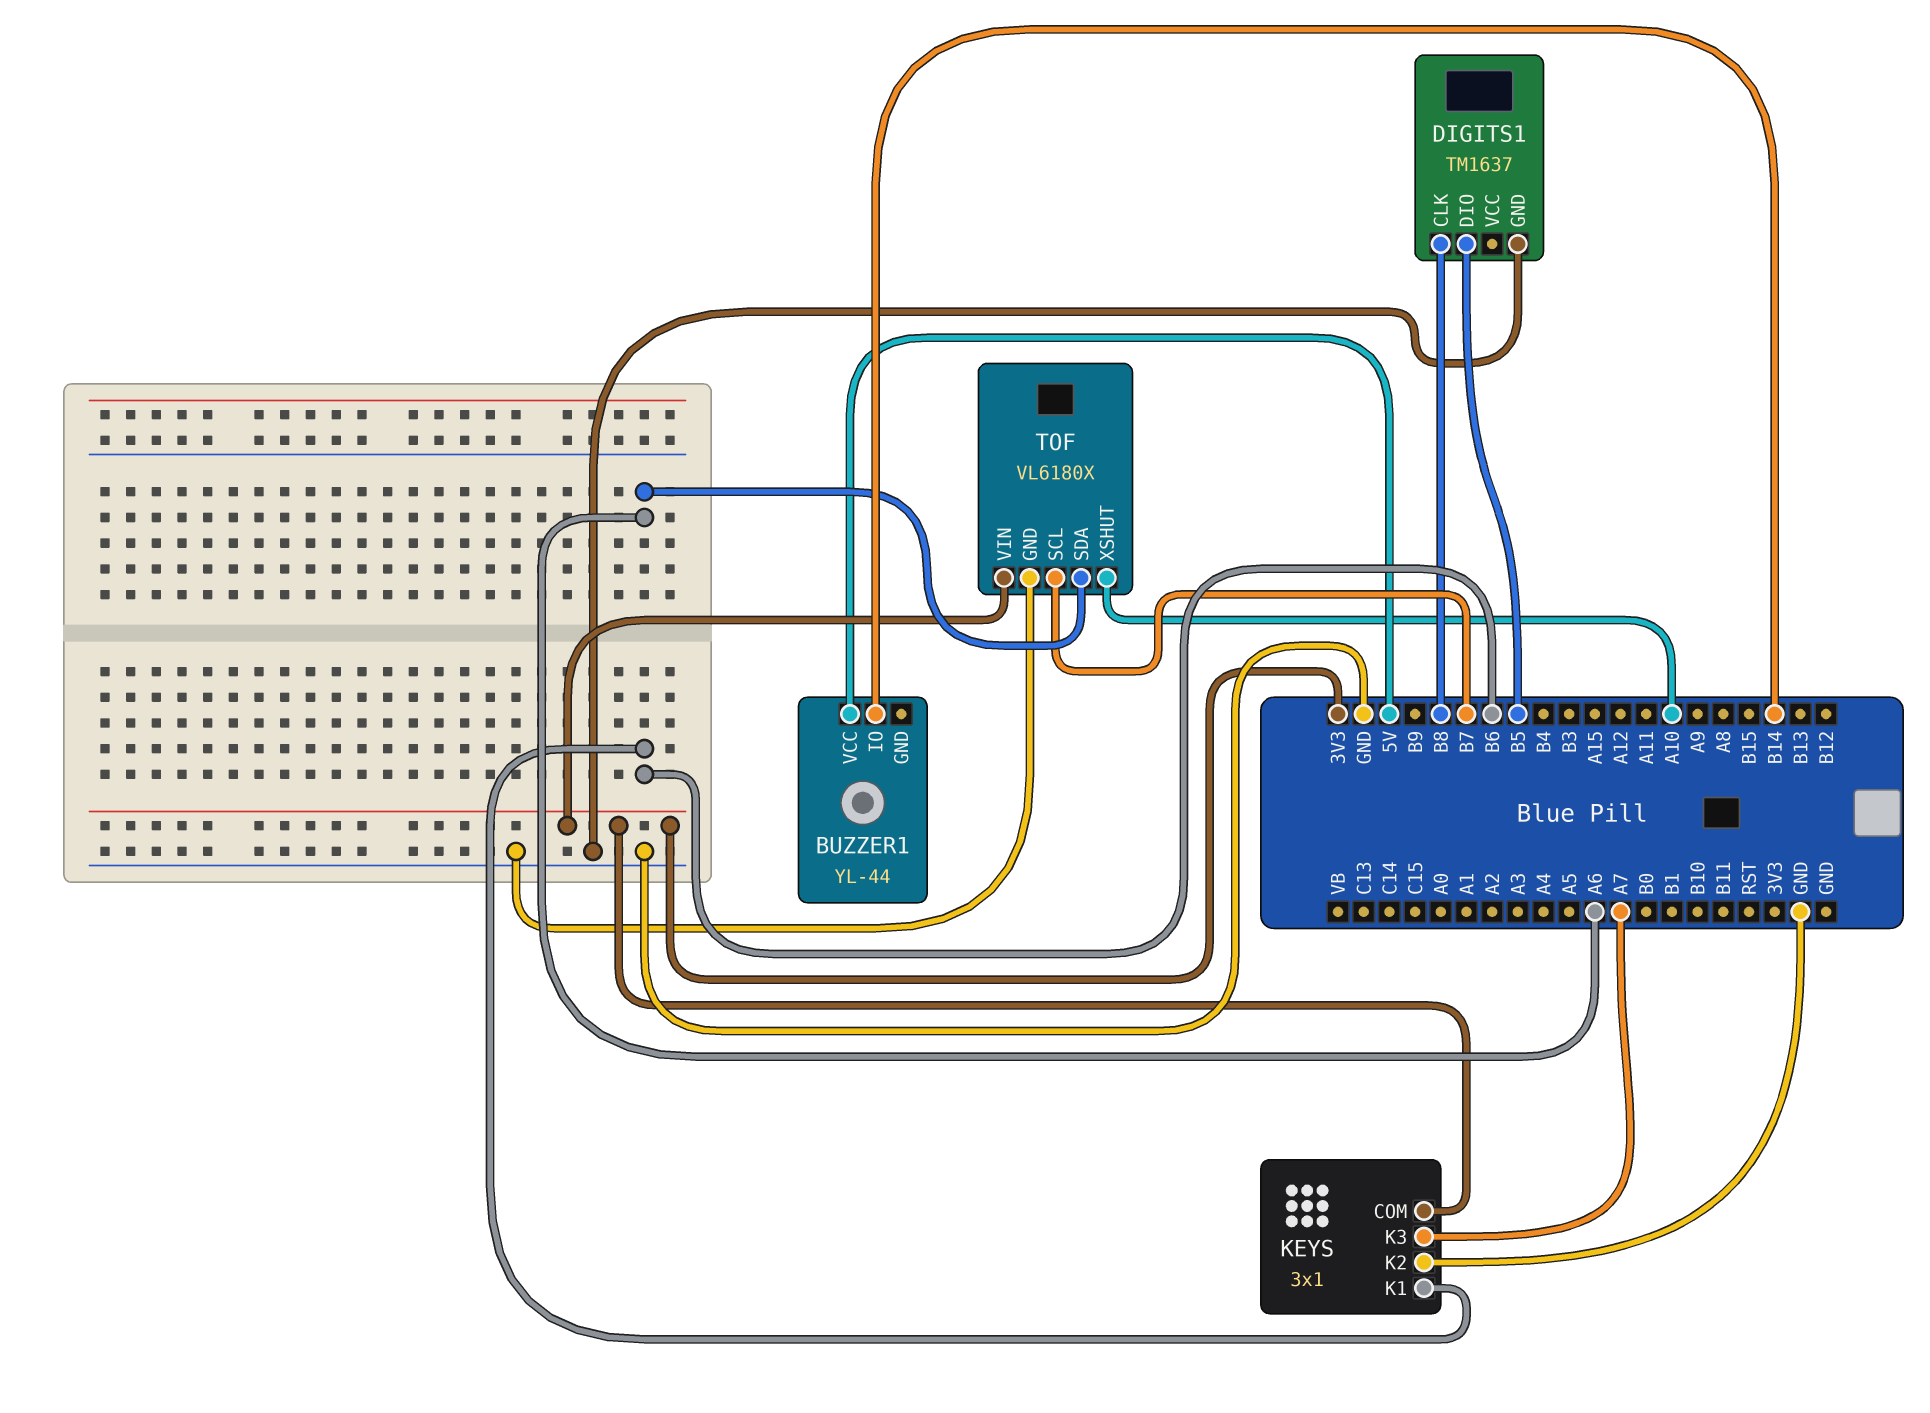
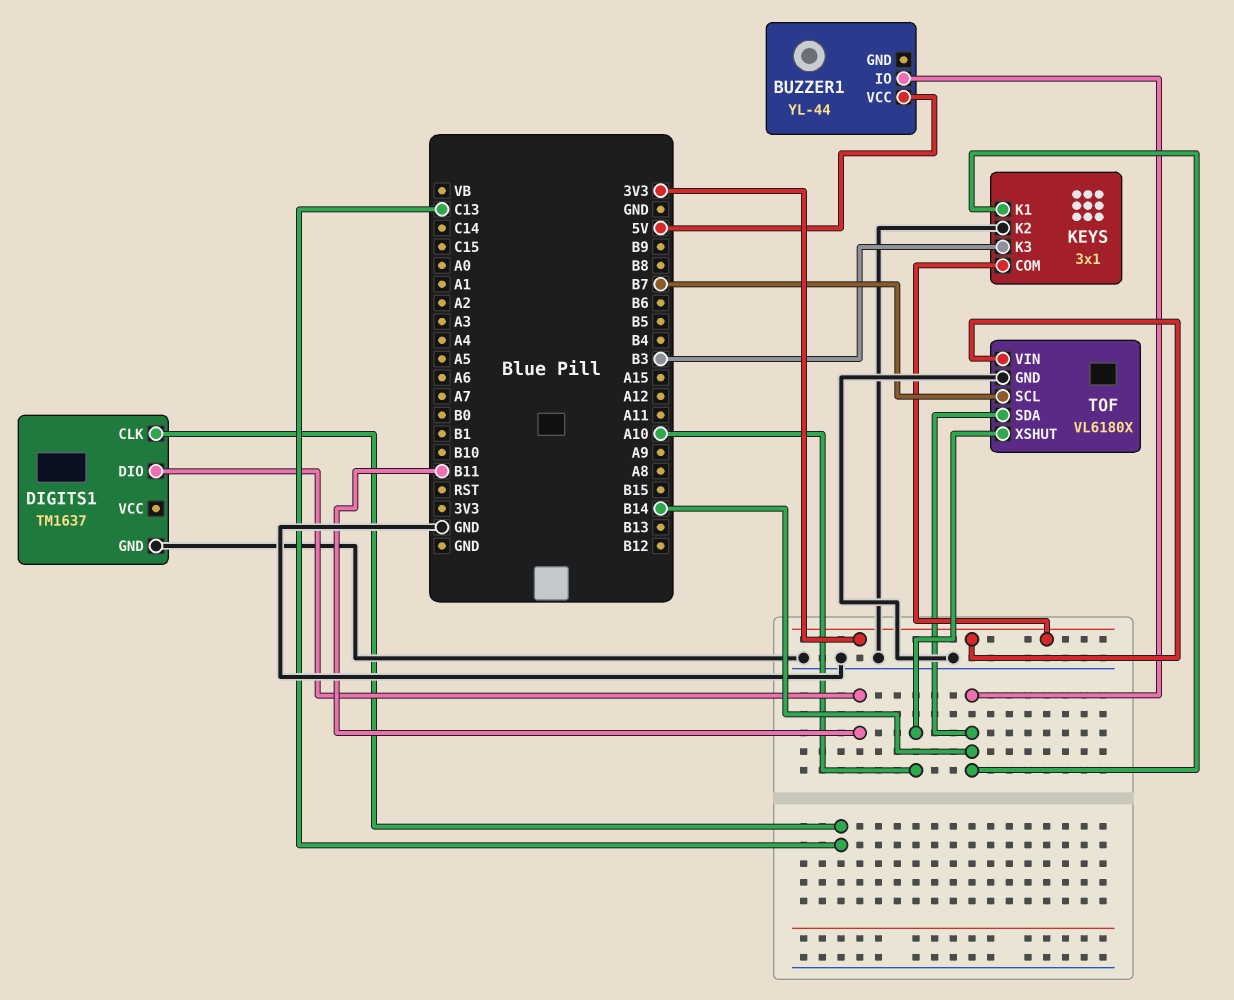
DIGITS1 pin CLK: B8 -> C13
DIGITS1 pin DIO: B5 -> B11
KEYS pin K1: B6 -> B14
KEYS pin K3: A7 -> B3
TOF pin SDA: A6 -> B14

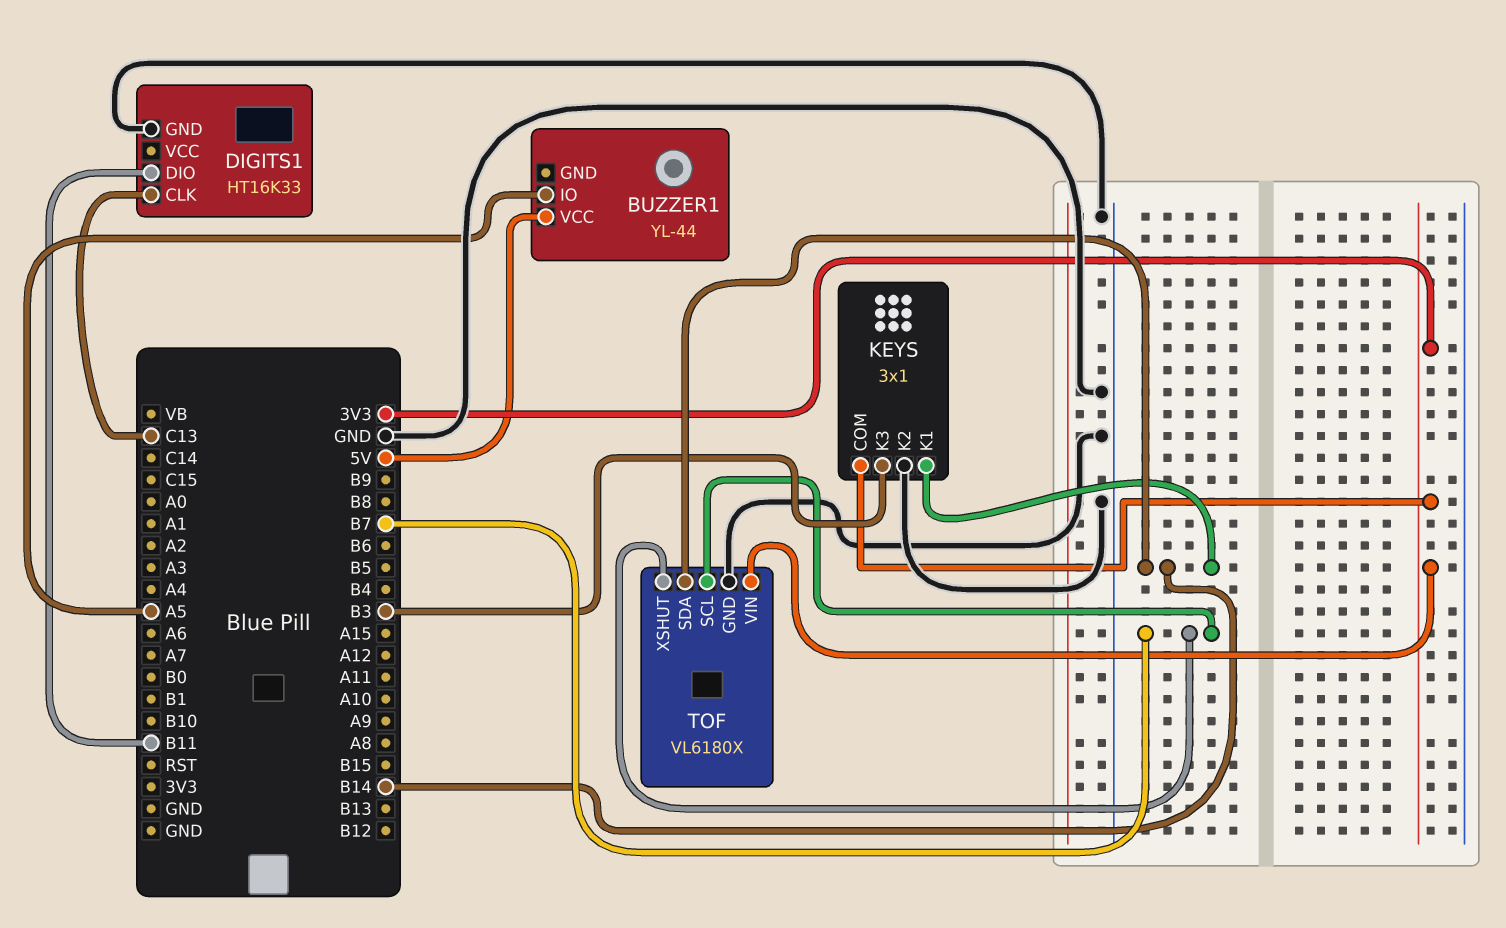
BUZZER1 pin IO: B14 -> A5
DIGITS1: TM1637 -> HT16K33
TOF pin XSHUT: A10 -> B7

